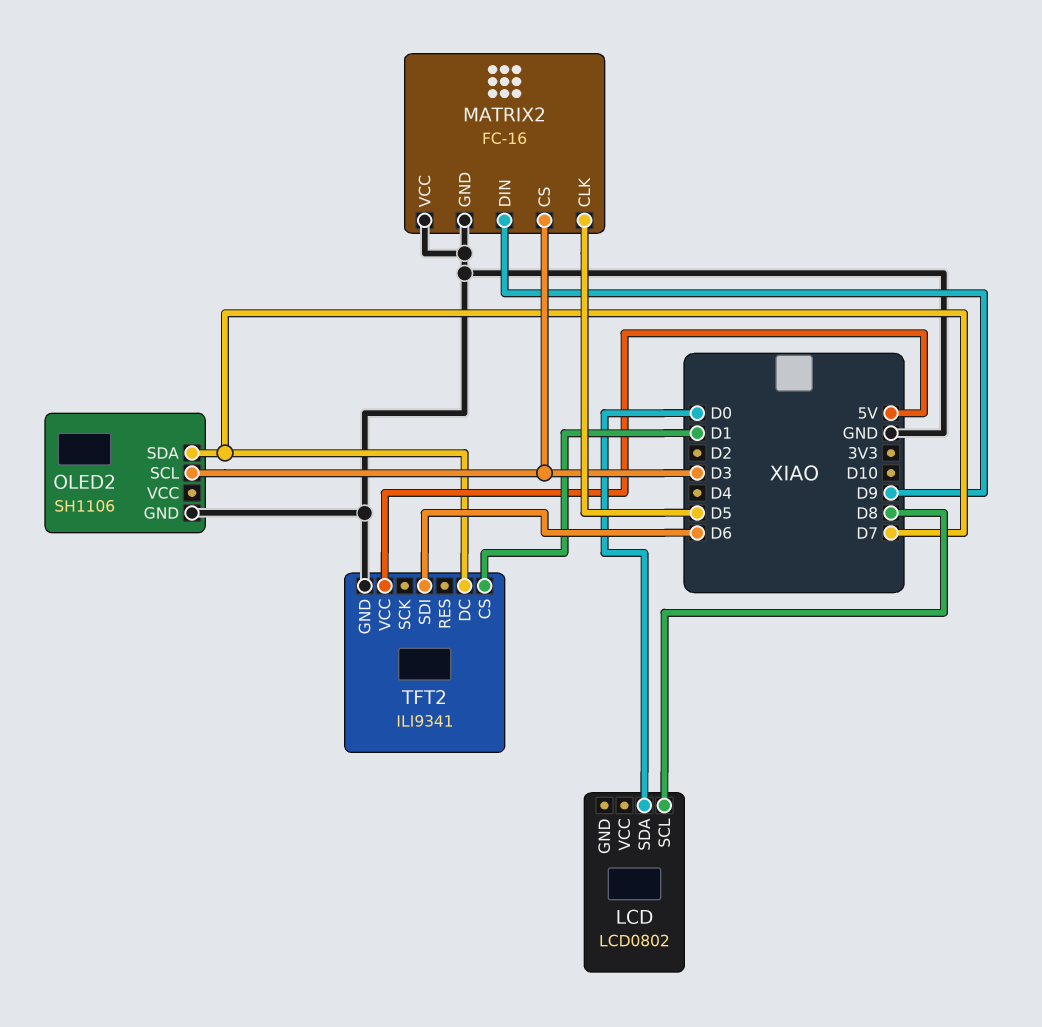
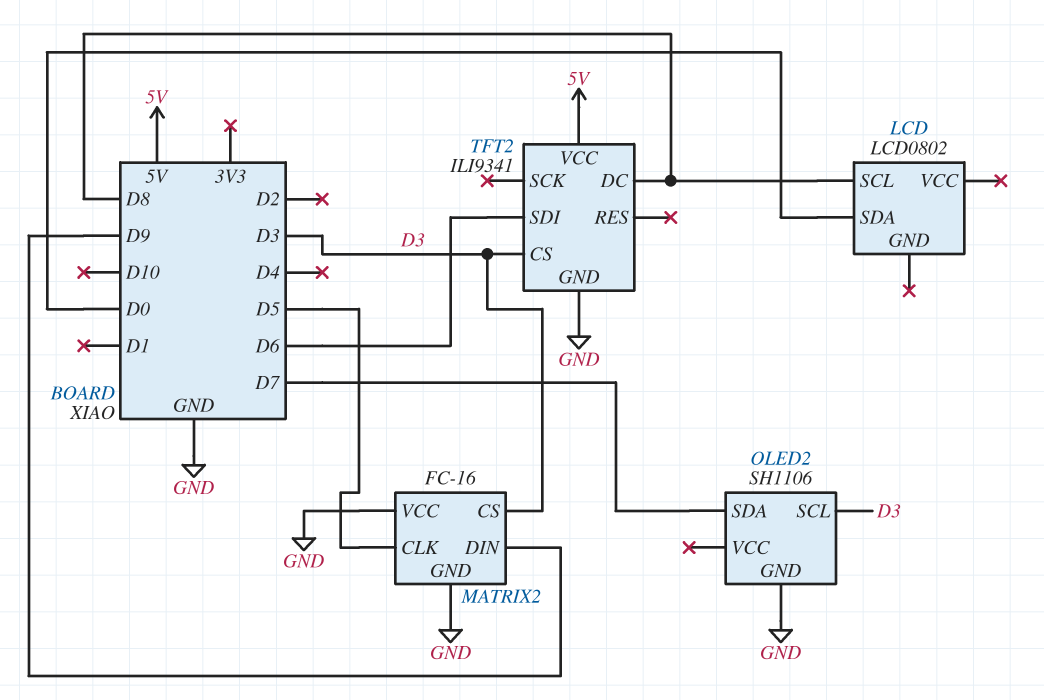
TFT2 pin CS: D1 -> D3
TFT2 pin DC: D7 -> D8

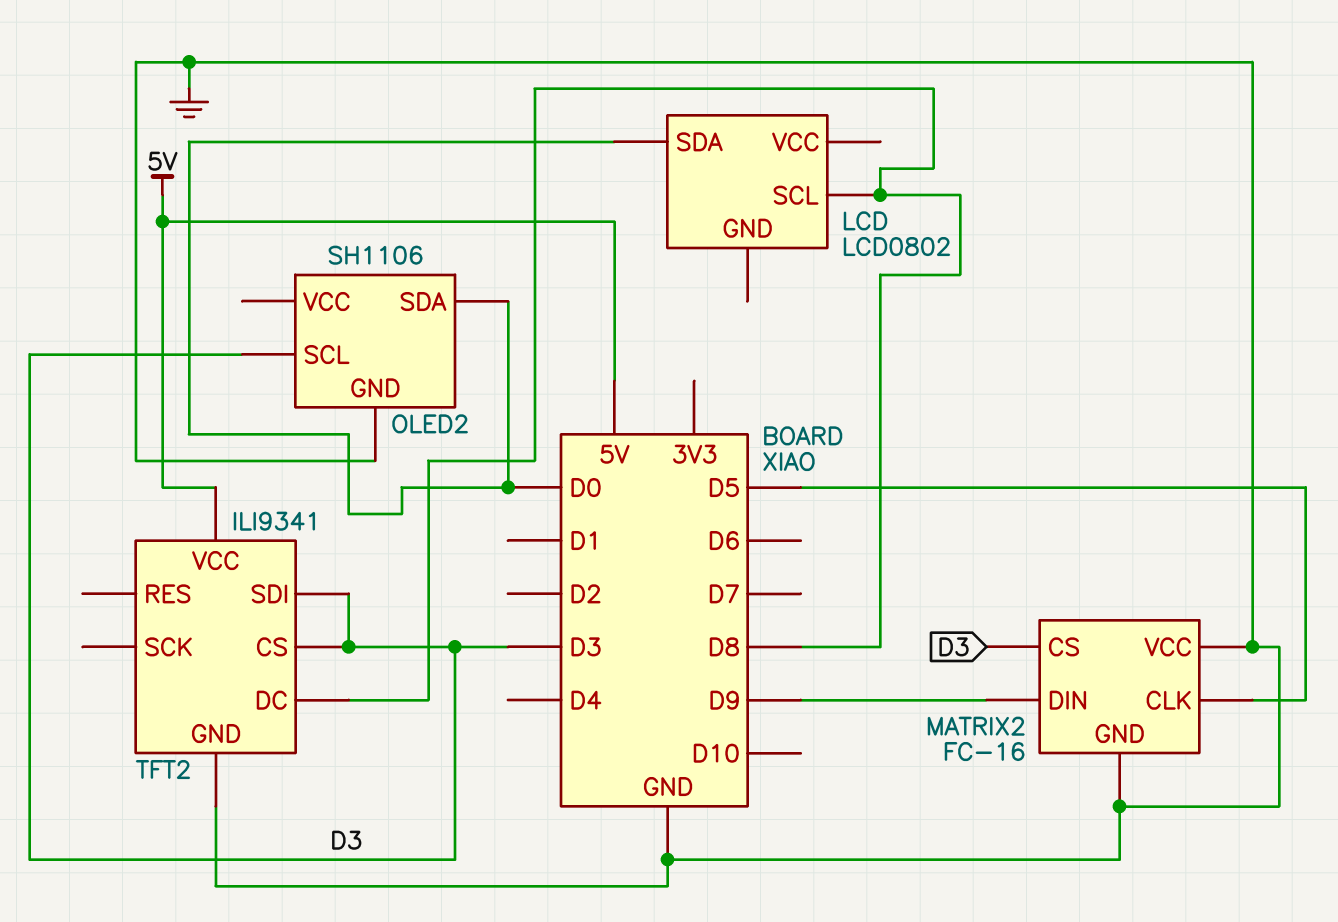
OLED2 pin SDA: D7 -> D0
TFT2 pin SDI: D6 -> D3

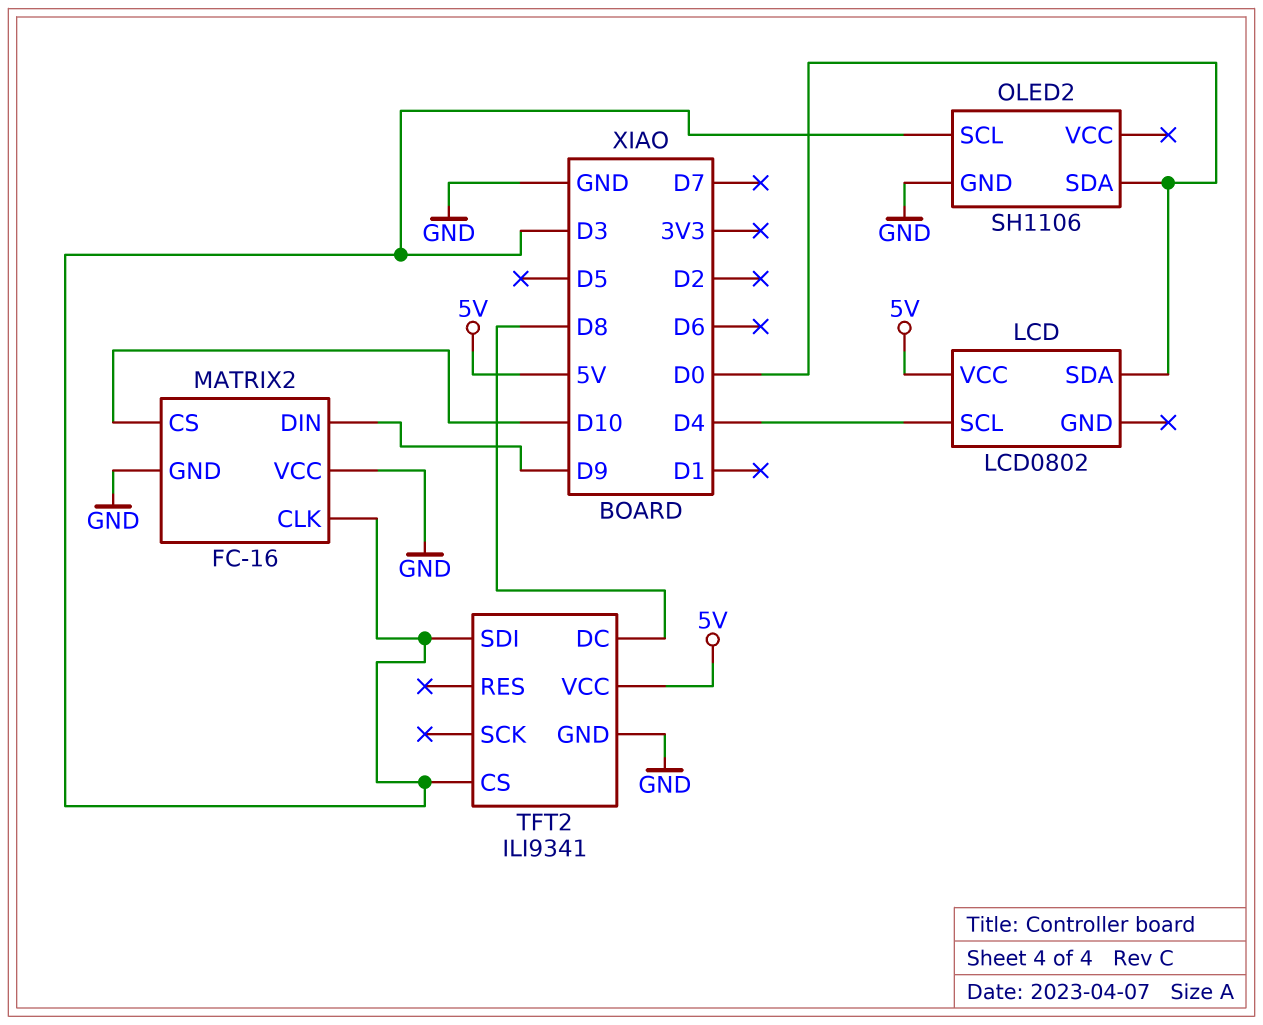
LCD pin SCL: D8 -> D4
LCD pin VCC: none -> 5V
MATRIX2 pin CLK: D5 -> D3
MATRIX2 pin CS: D3 -> D10

